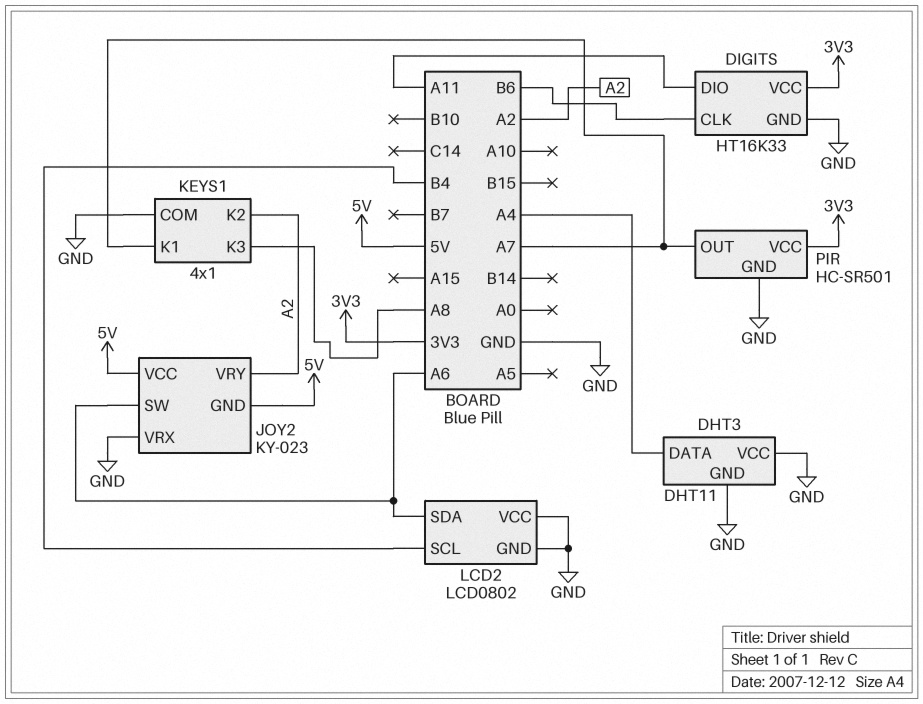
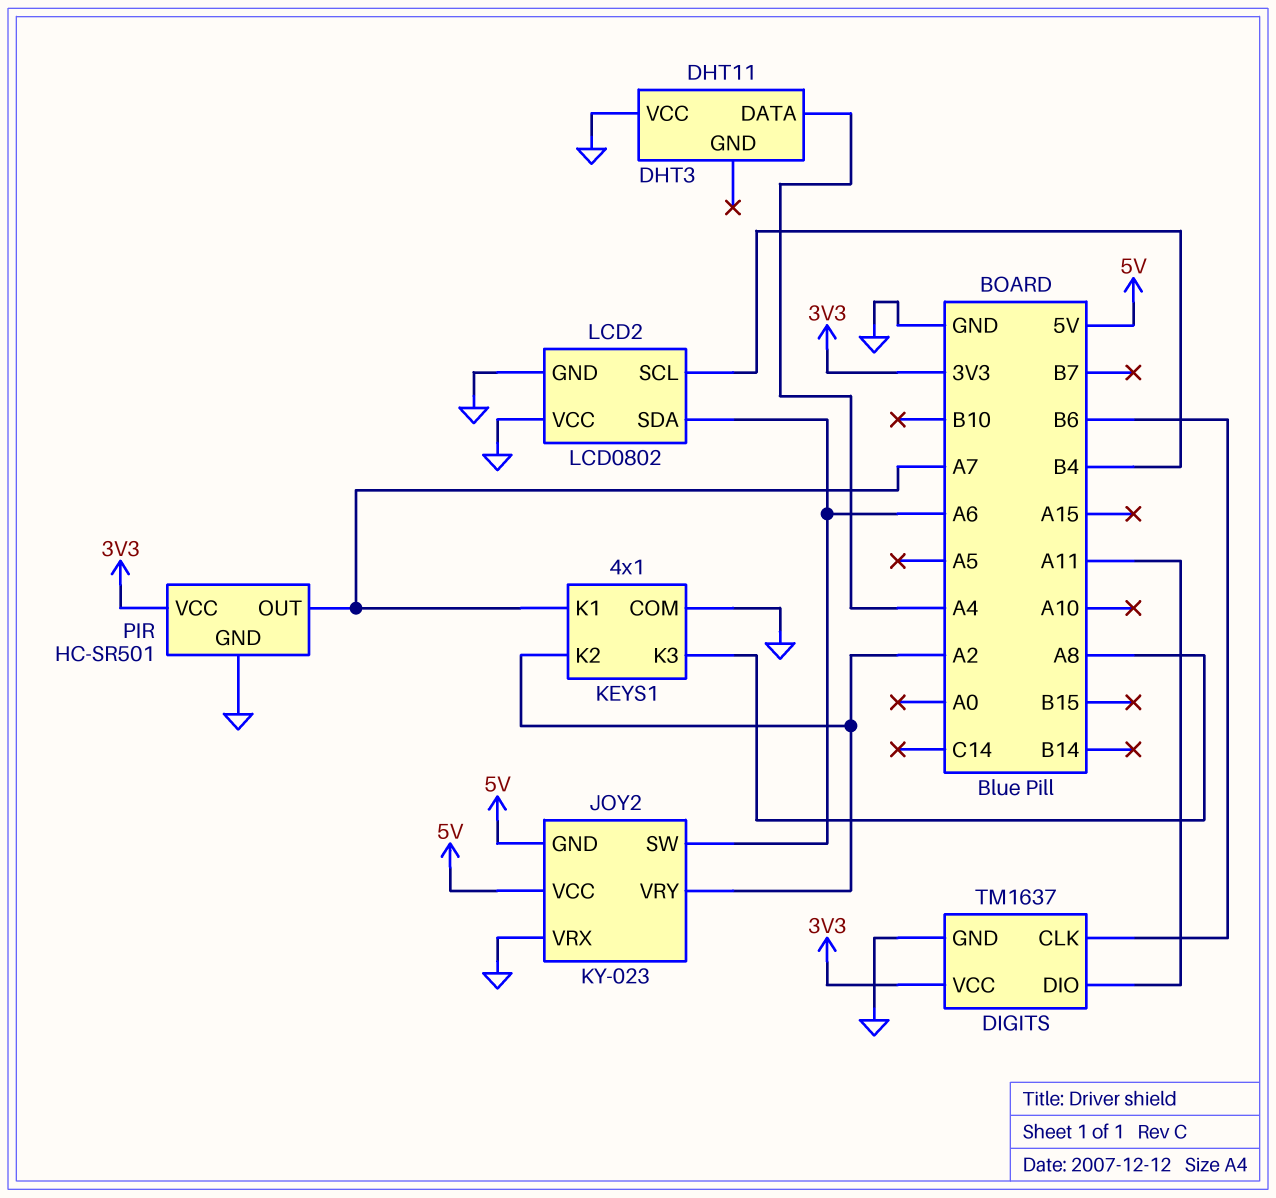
DHT3 pin GND: GND -> none
DIGITS: HT16K33 -> TM1637

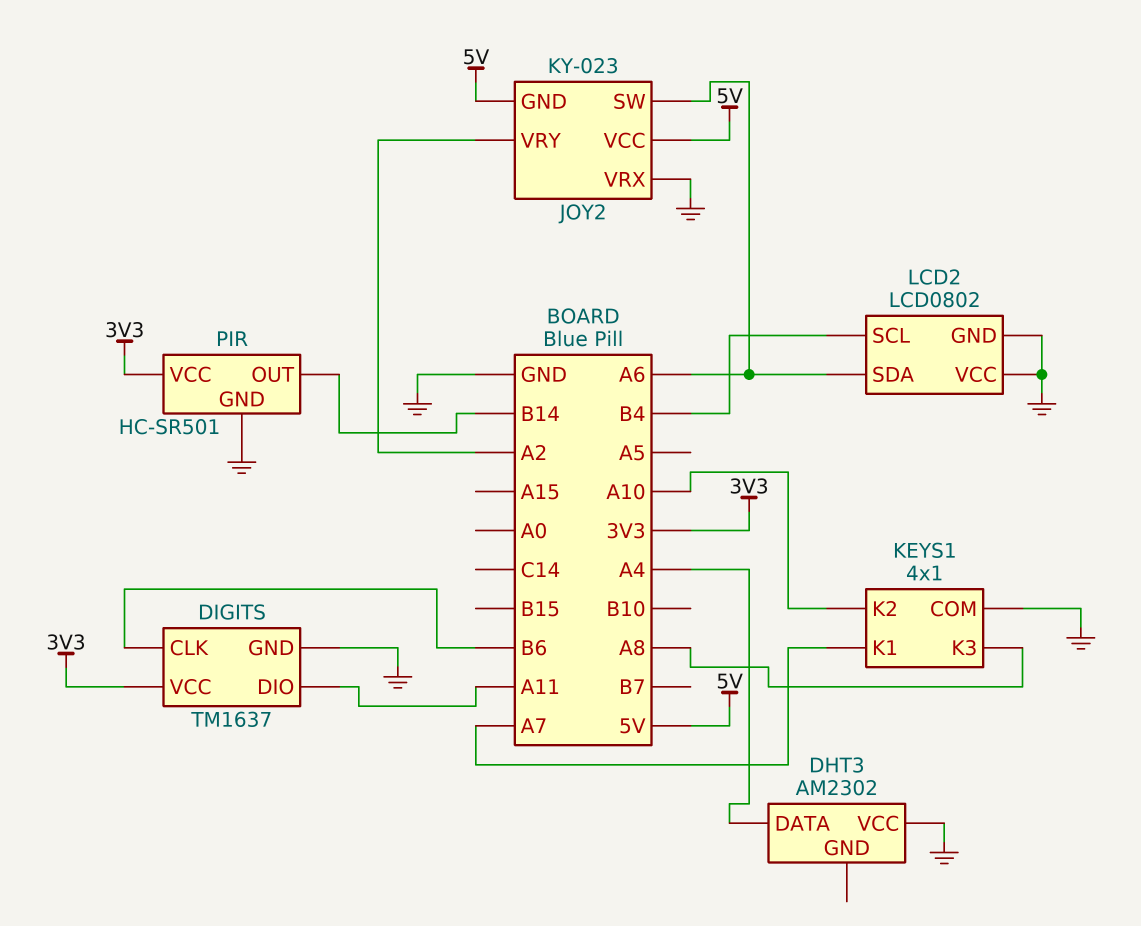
DHT3: DHT11 -> AM2302
KEYS1 pin K2: A2 -> A10
PIR pin OUT: A7 -> B14

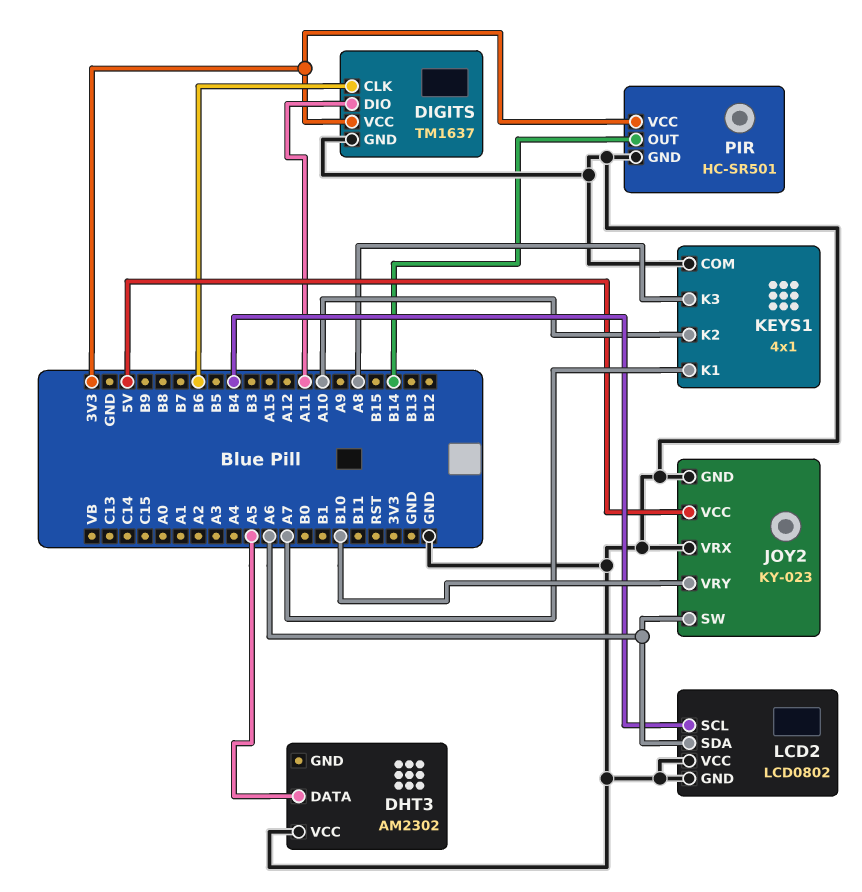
DHT3 pin DATA: A4 -> A5
JOY2 pin GND: 5V -> GND
JOY2 pin VRY: A2 -> B10

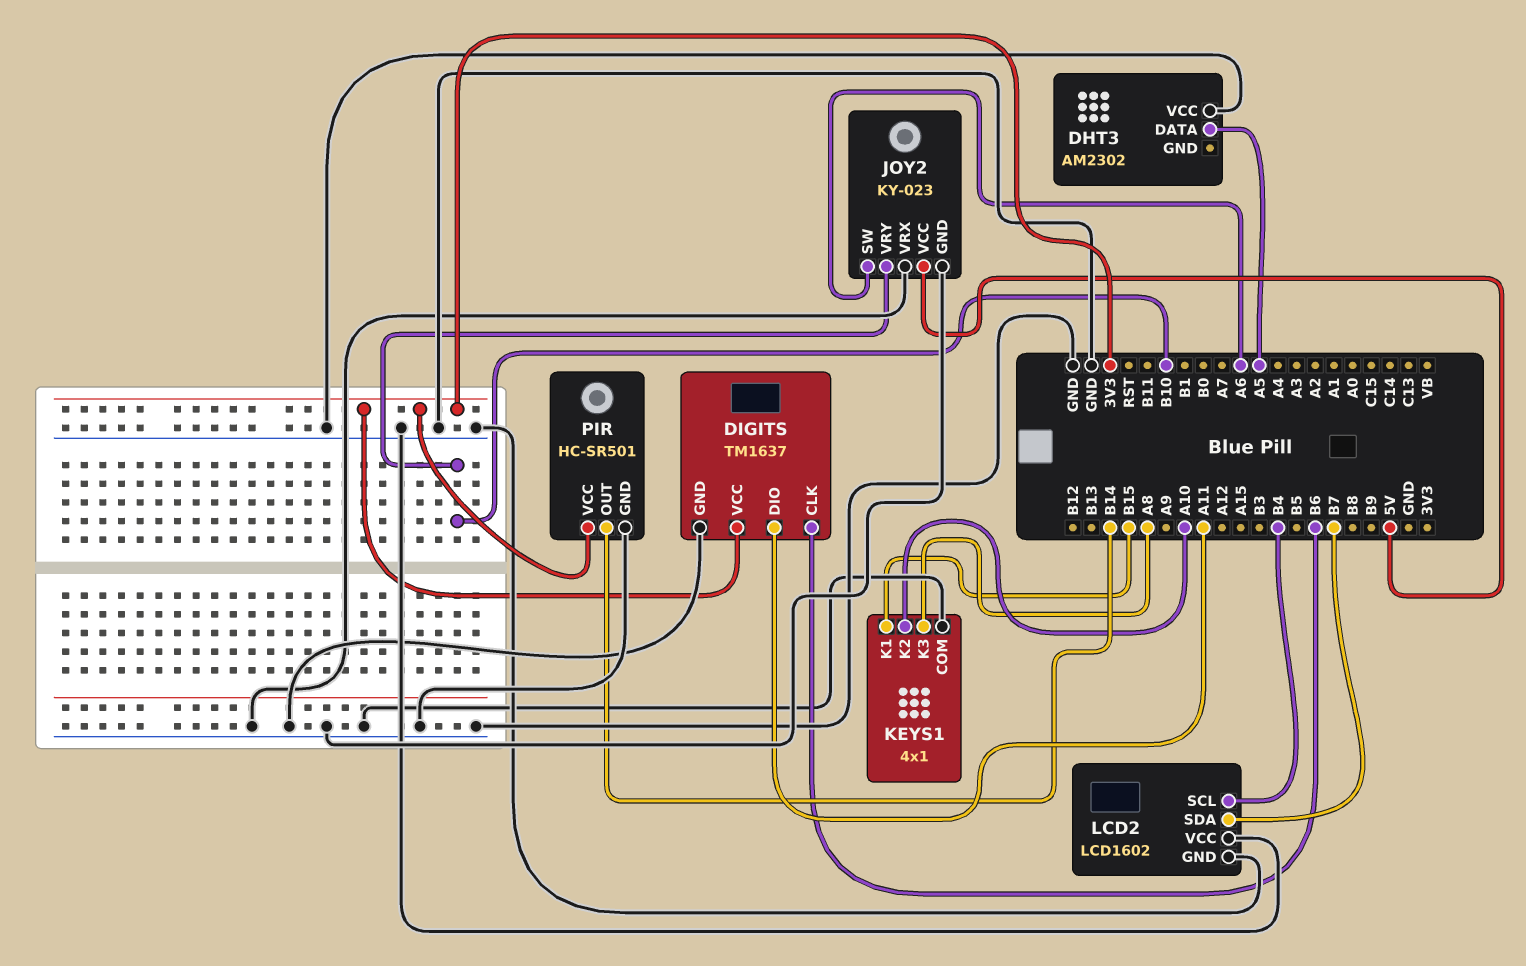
KEYS1 pin K1: A7 -> B15
LCD2: LCD0802 -> LCD1602
LCD2 pin SDA: A6 -> B7

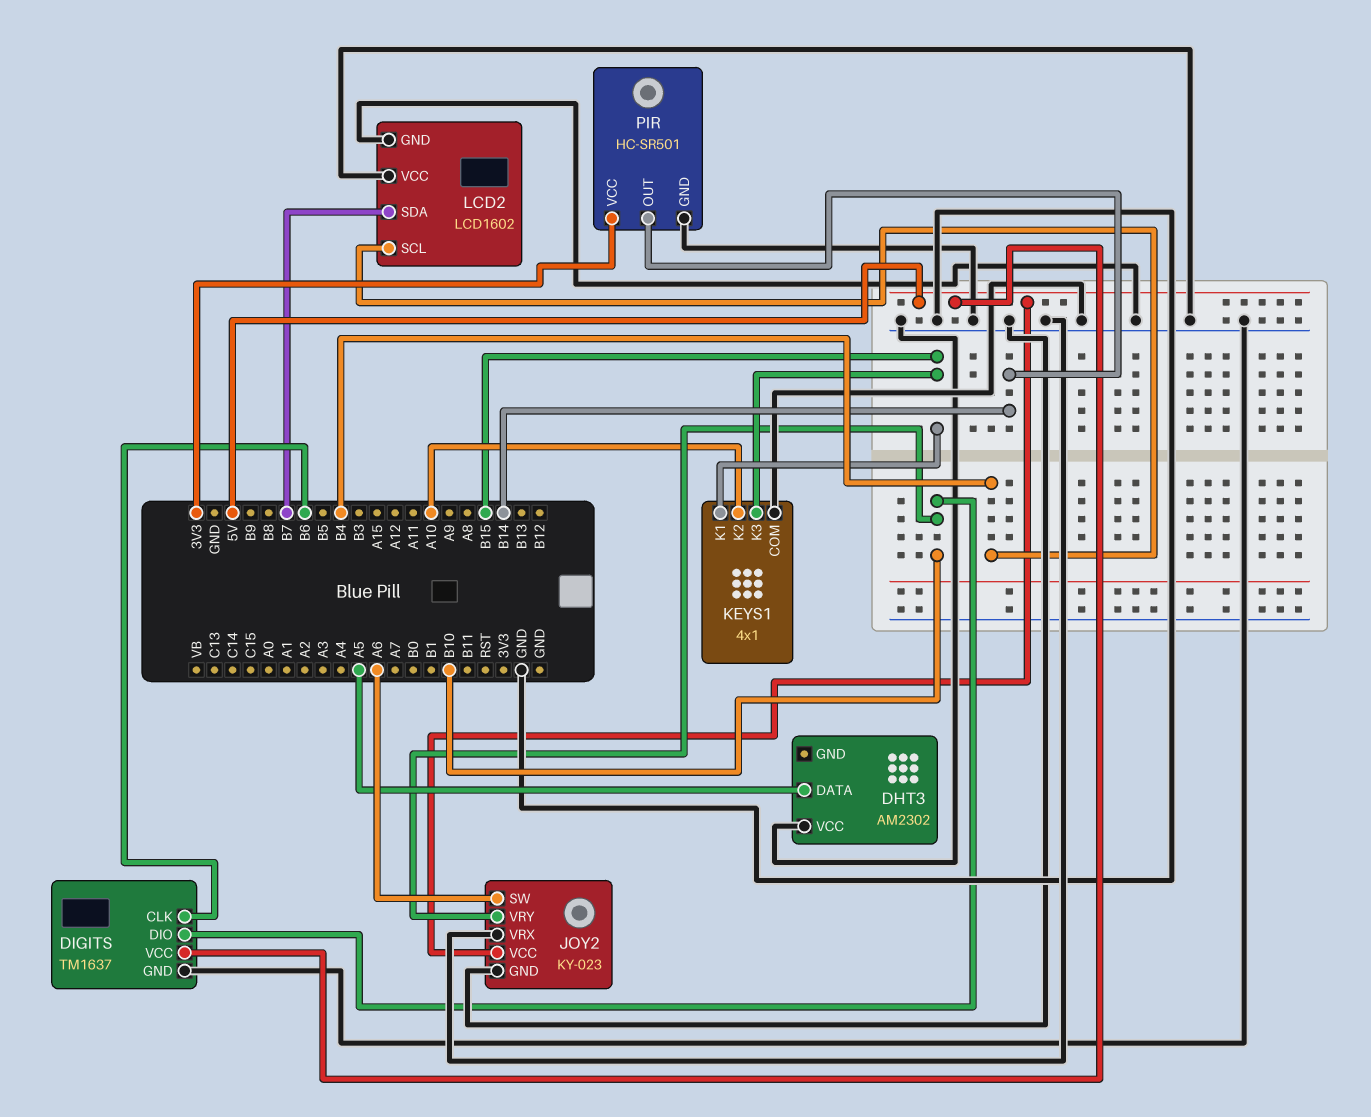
DIGITS pin DIO: A11 -> B10
DIGITS pin VCC: 3V3 -> 5V
KEYS1 pin K3: A8 -> B15

